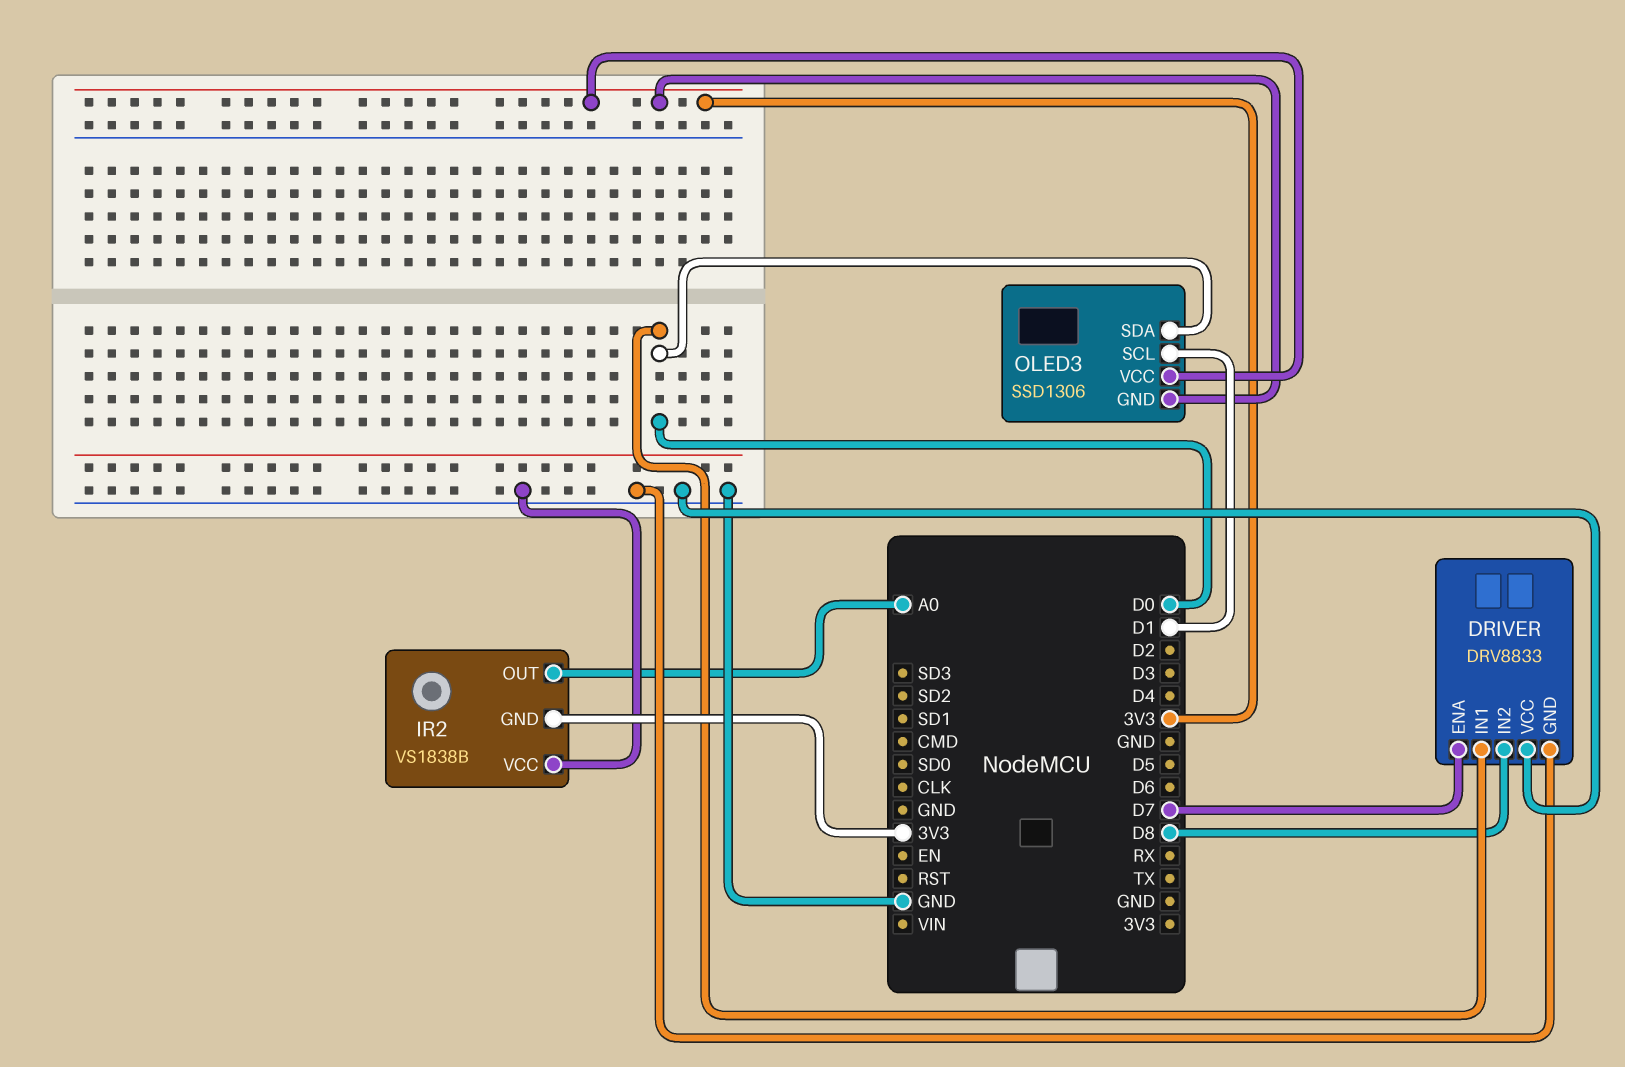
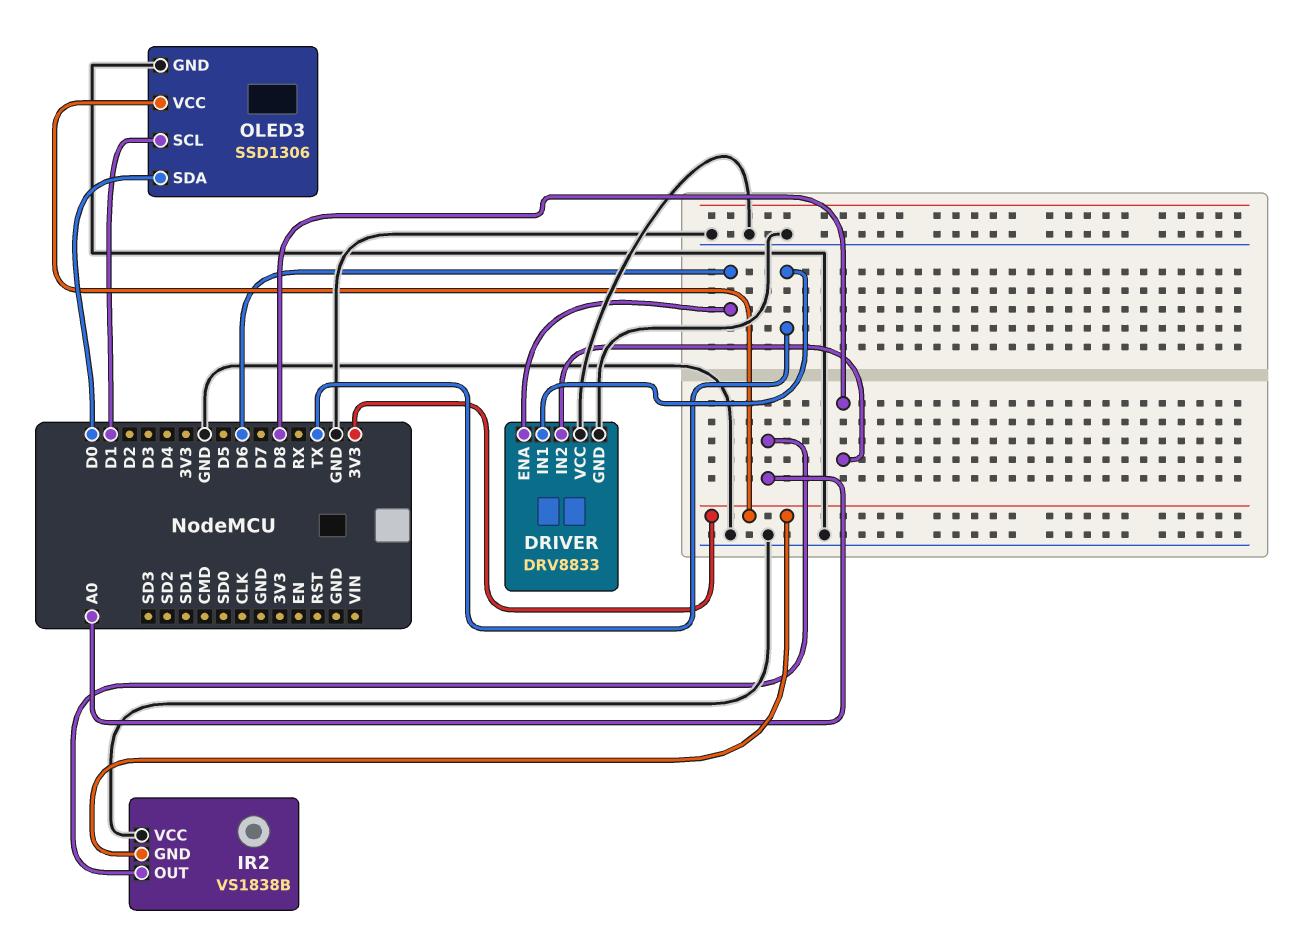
DRIVER pin ENA: D7 -> D6
DRIVER pin IN1: D0 -> TX
OLED3 pin GND: 3V3 -> GND

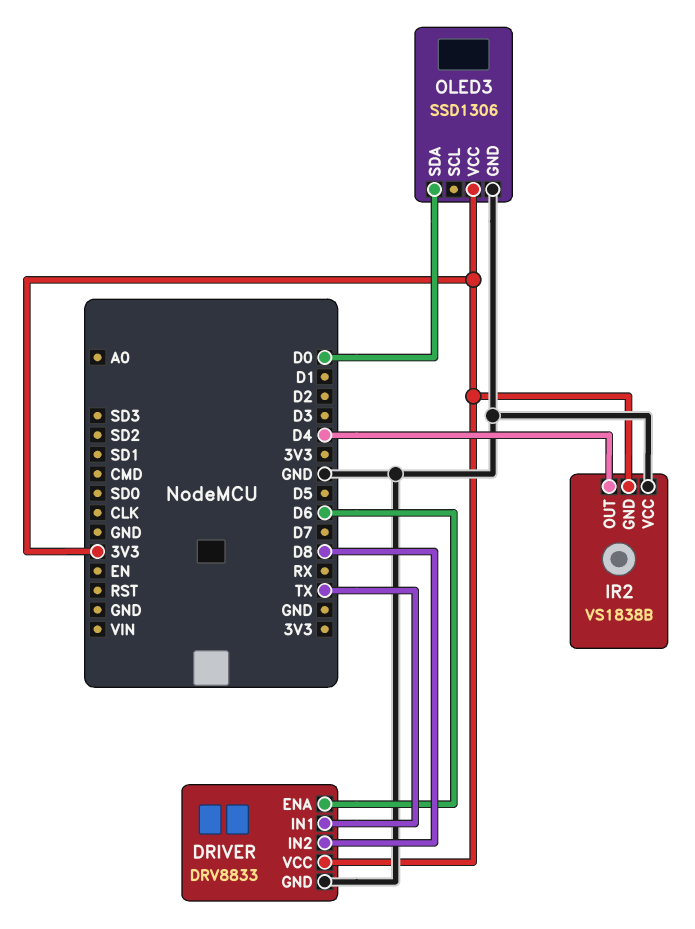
DRIVER pin VCC: GND -> 3V3
IR2 pin OUT: A0 -> D4
OLED3 pin SCL: D1 -> none

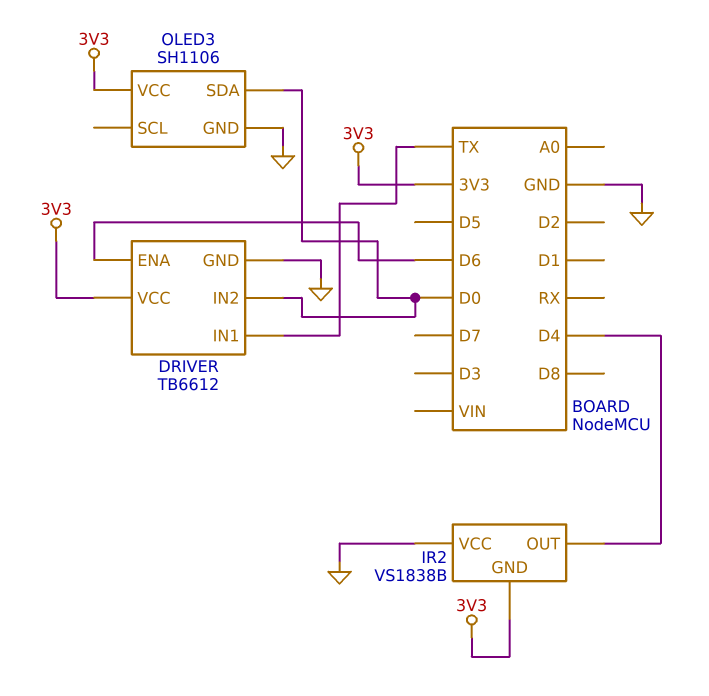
DRIVER: DRV8833 -> TB6612
DRIVER pin IN2: D8 -> D0
OLED3: SSD1306 -> SH1106

